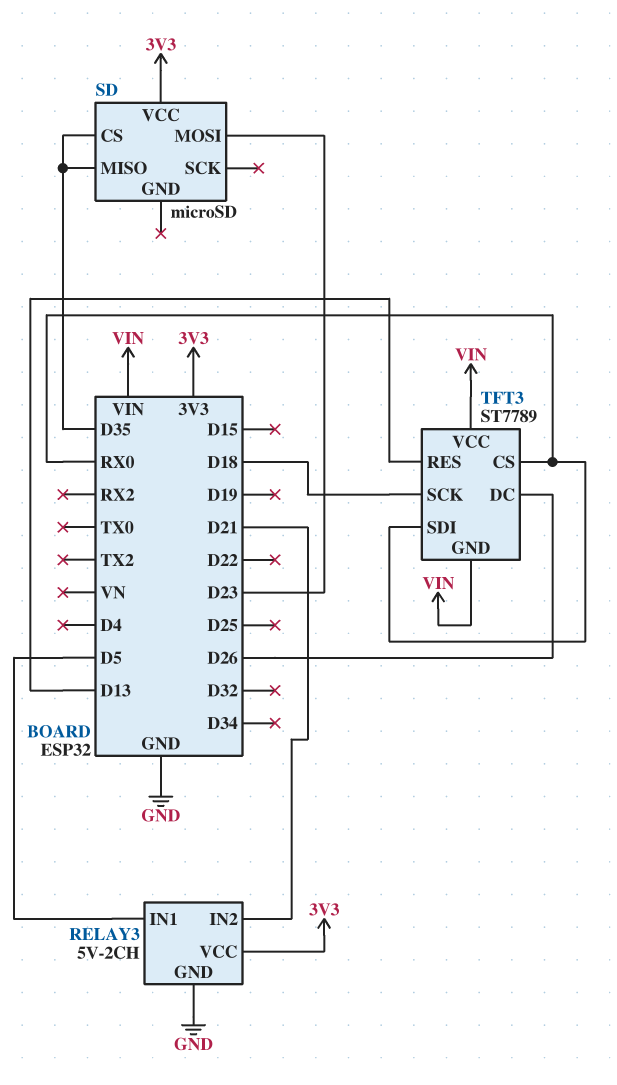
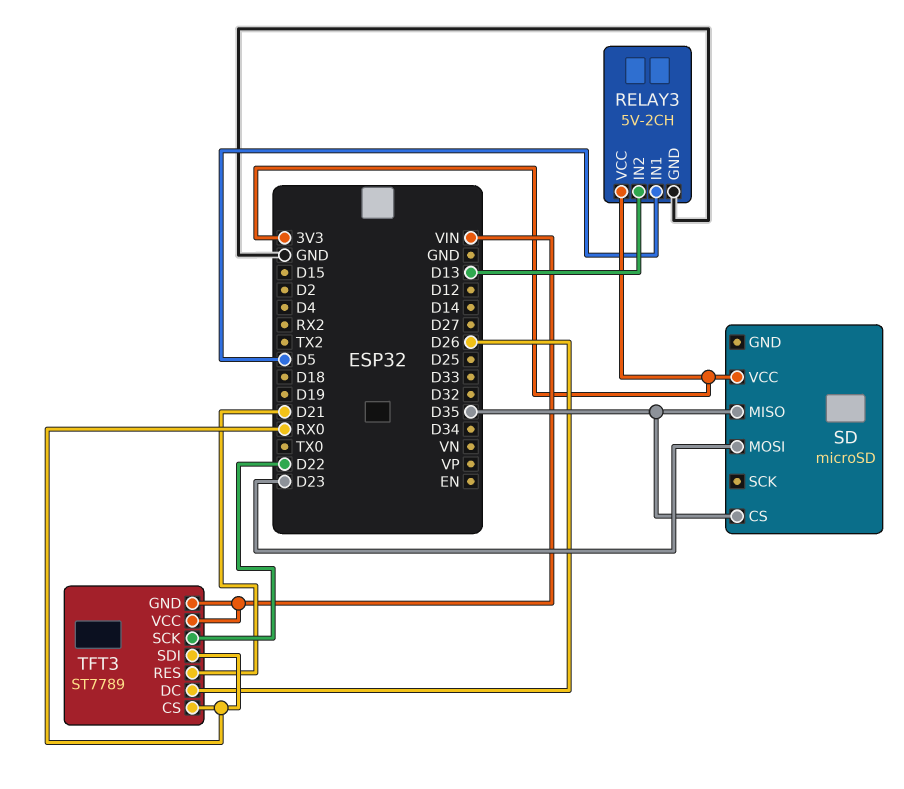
RELAY3 pin IN2: D21 -> D13
TFT3 pin RES: D13 -> D21
TFT3 pin SCK: D18 -> D22

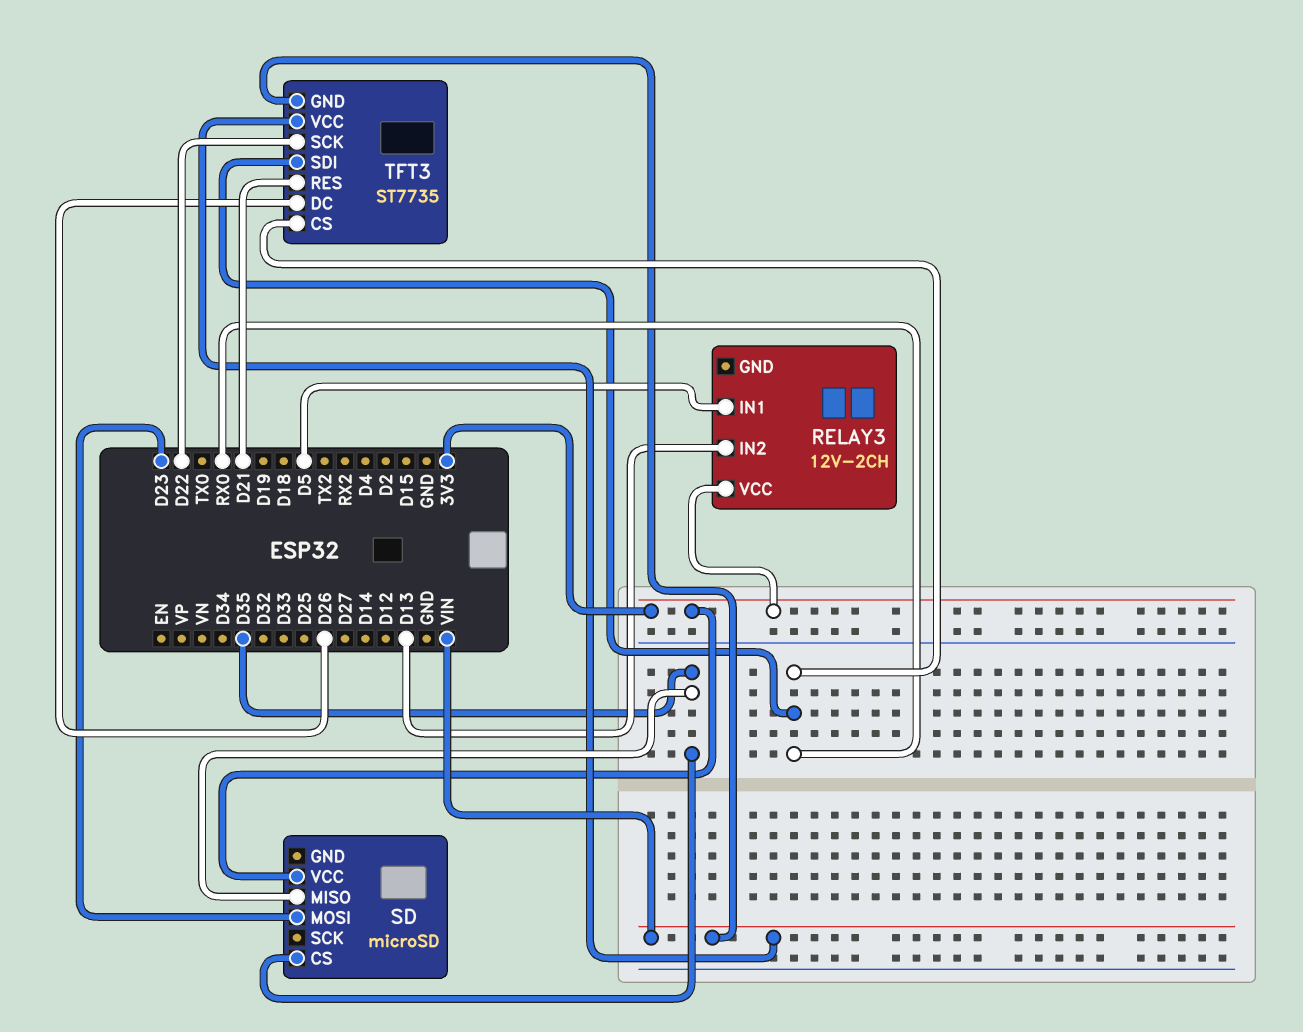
RELAY3: 5V-2CH -> 12V-2CH
RELAY3 pin GND: GND -> none
TFT3: ST7789 -> ST7735

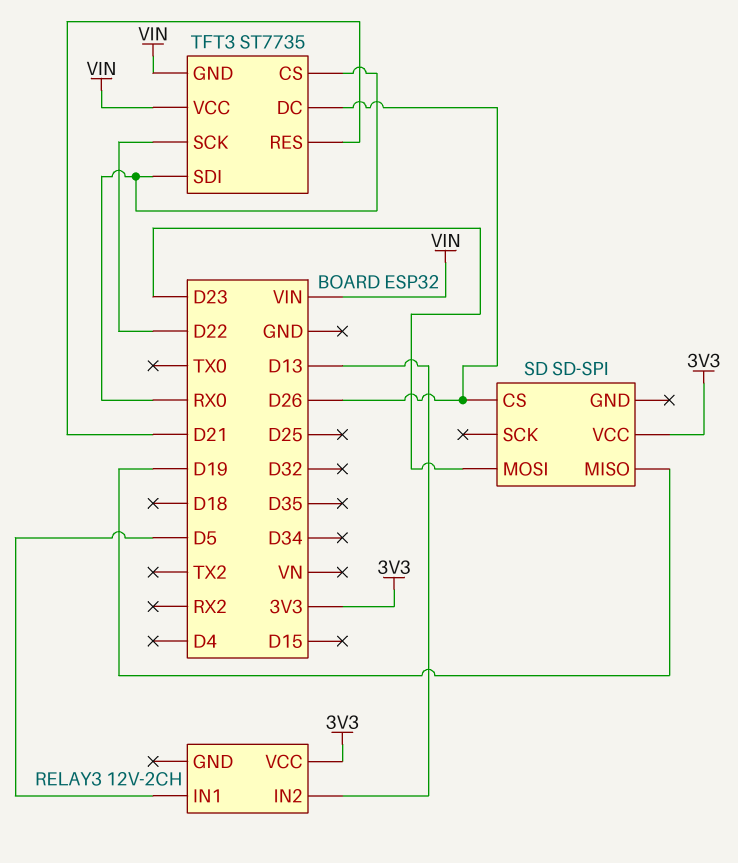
SD: microSD -> SD-SPI
SD pin CS: D35 -> D26
SD pin MISO: D35 -> D19

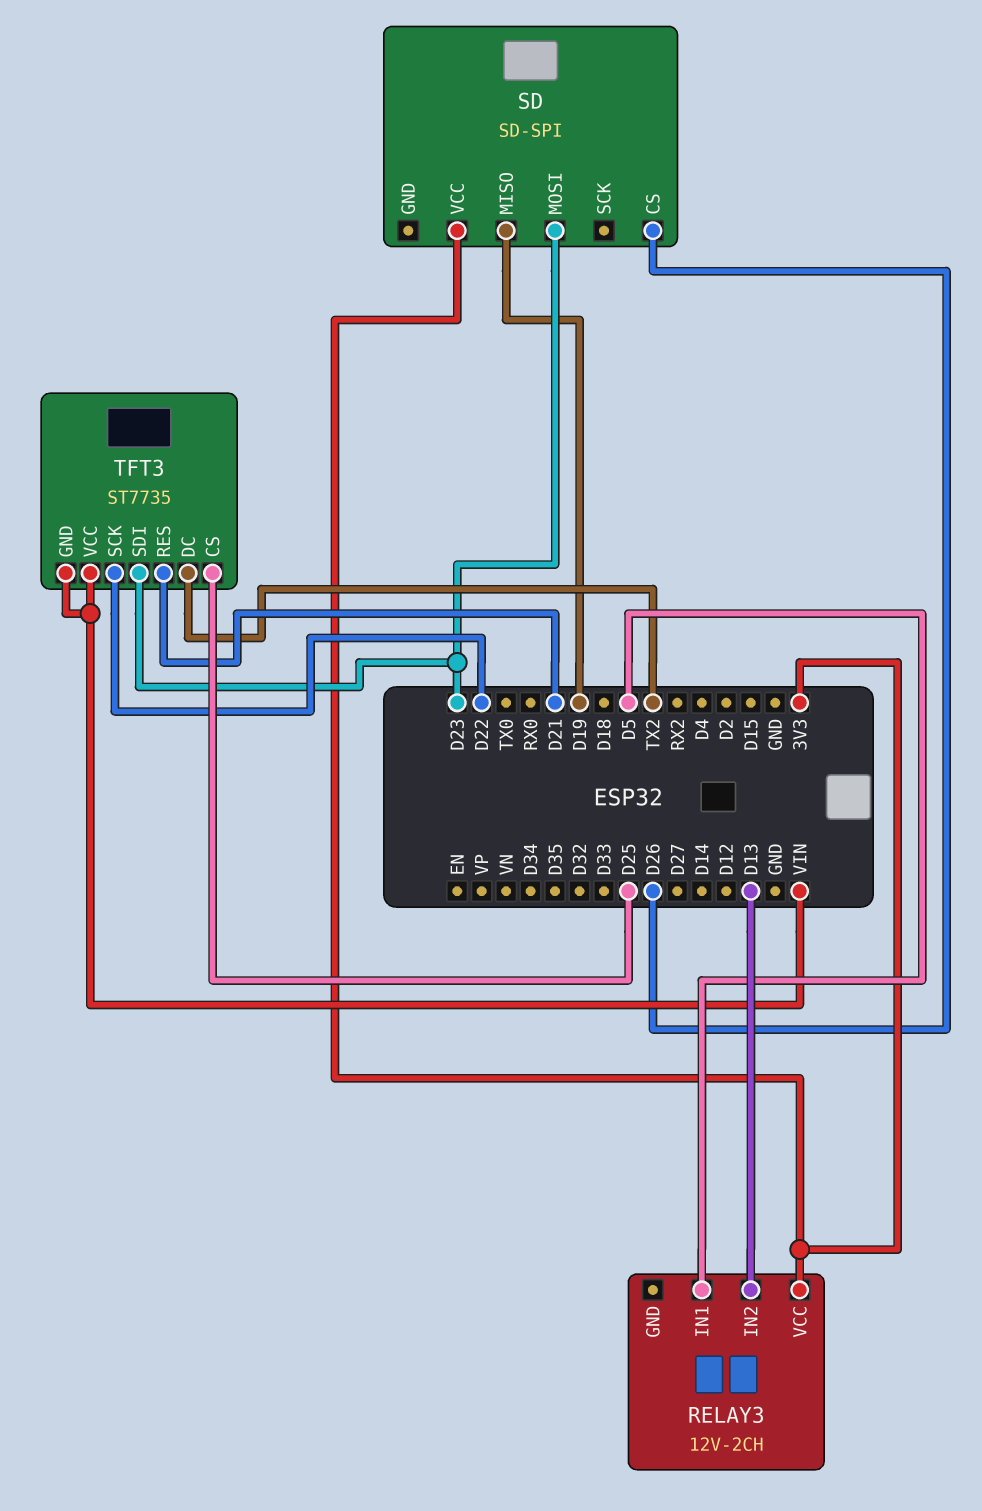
TFT3 pin CS: RX0 -> D25
TFT3 pin DC: D26 -> TX2
TFT3 pin SDI: RX0 -> D23

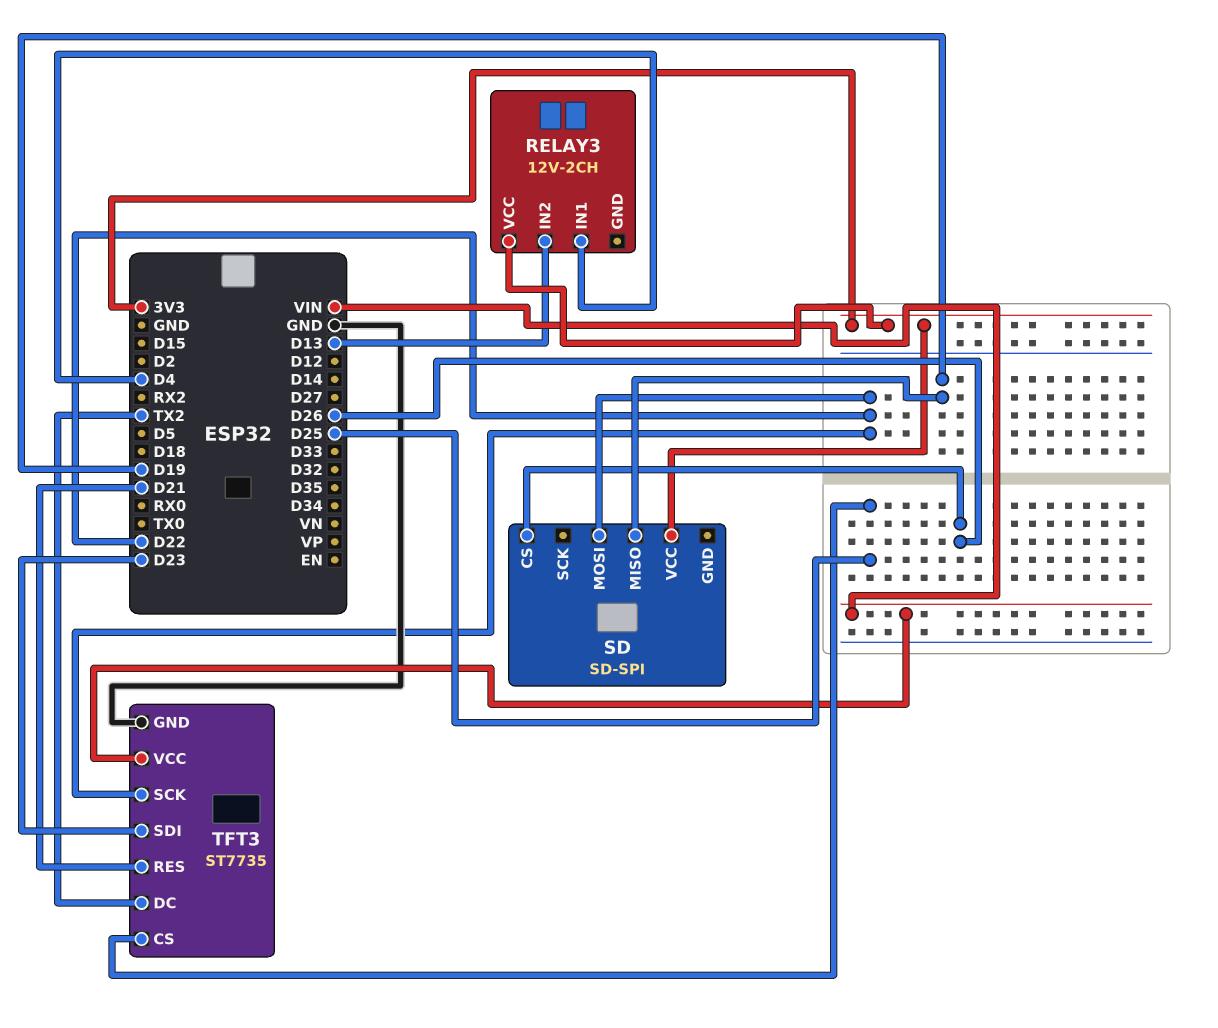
RELAY3 pin IN1: D5 -> D4
SD pin MOSI: D23 -> D22
TFT3 pin GND: VIN -> GND

